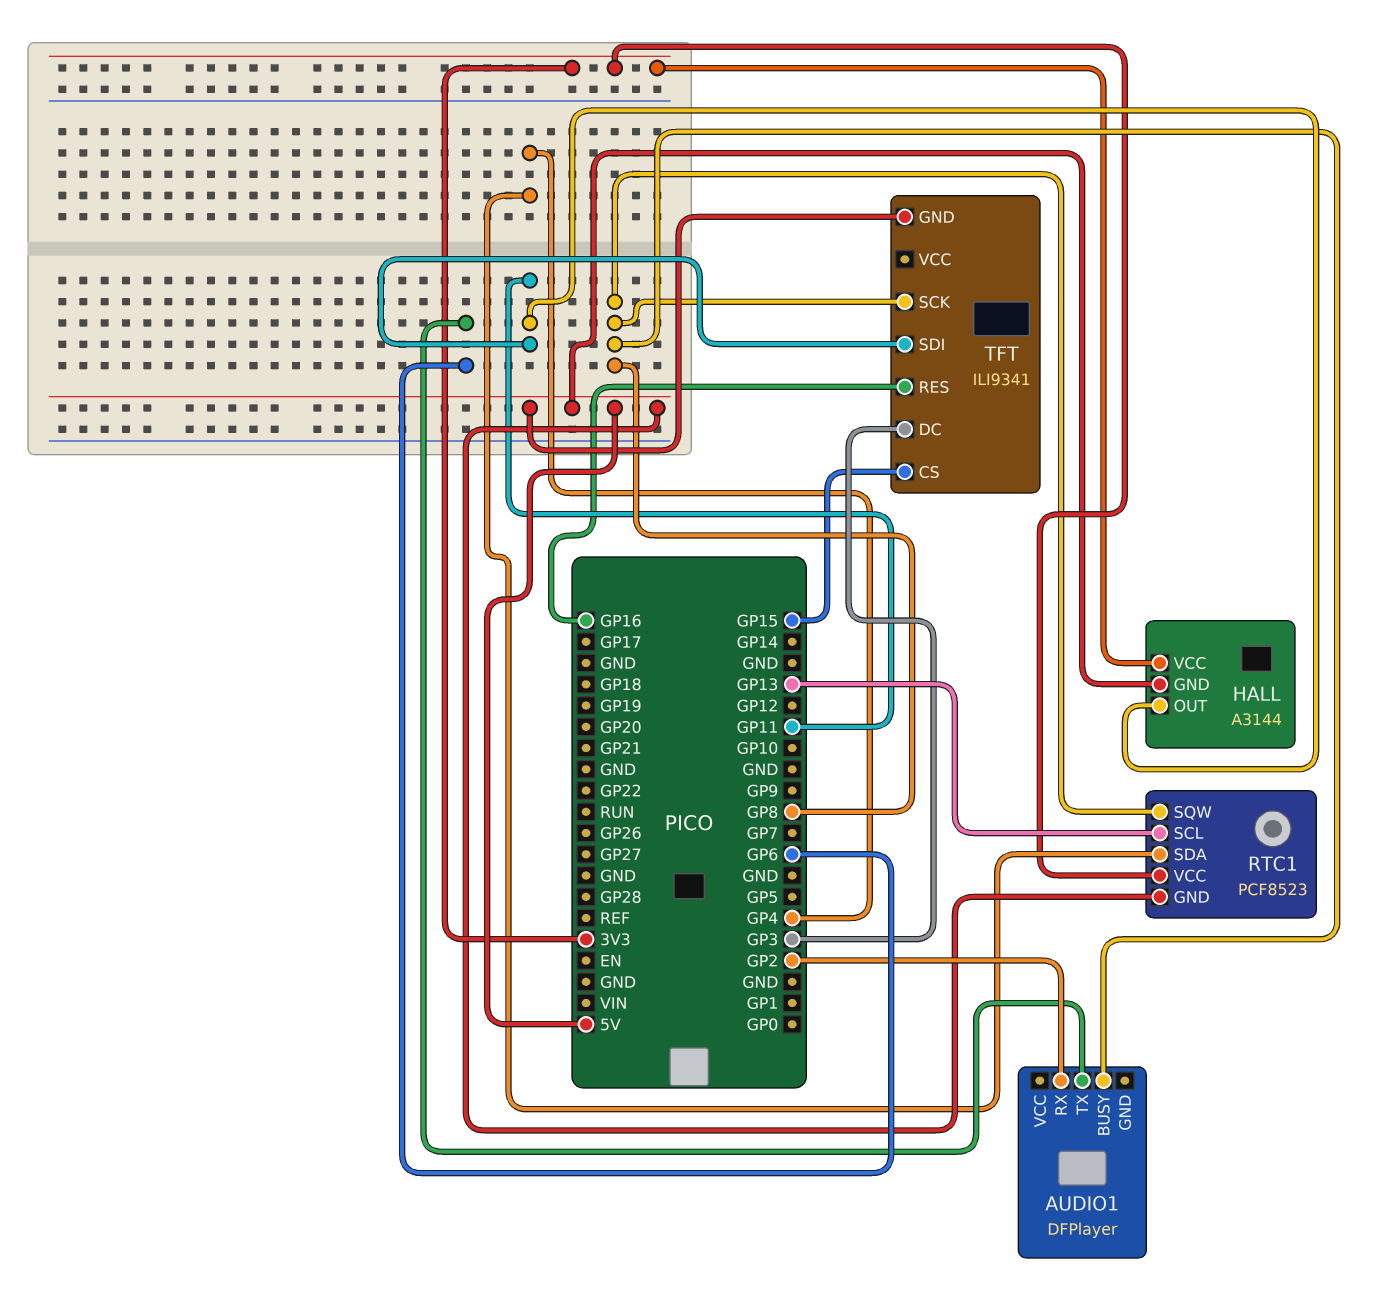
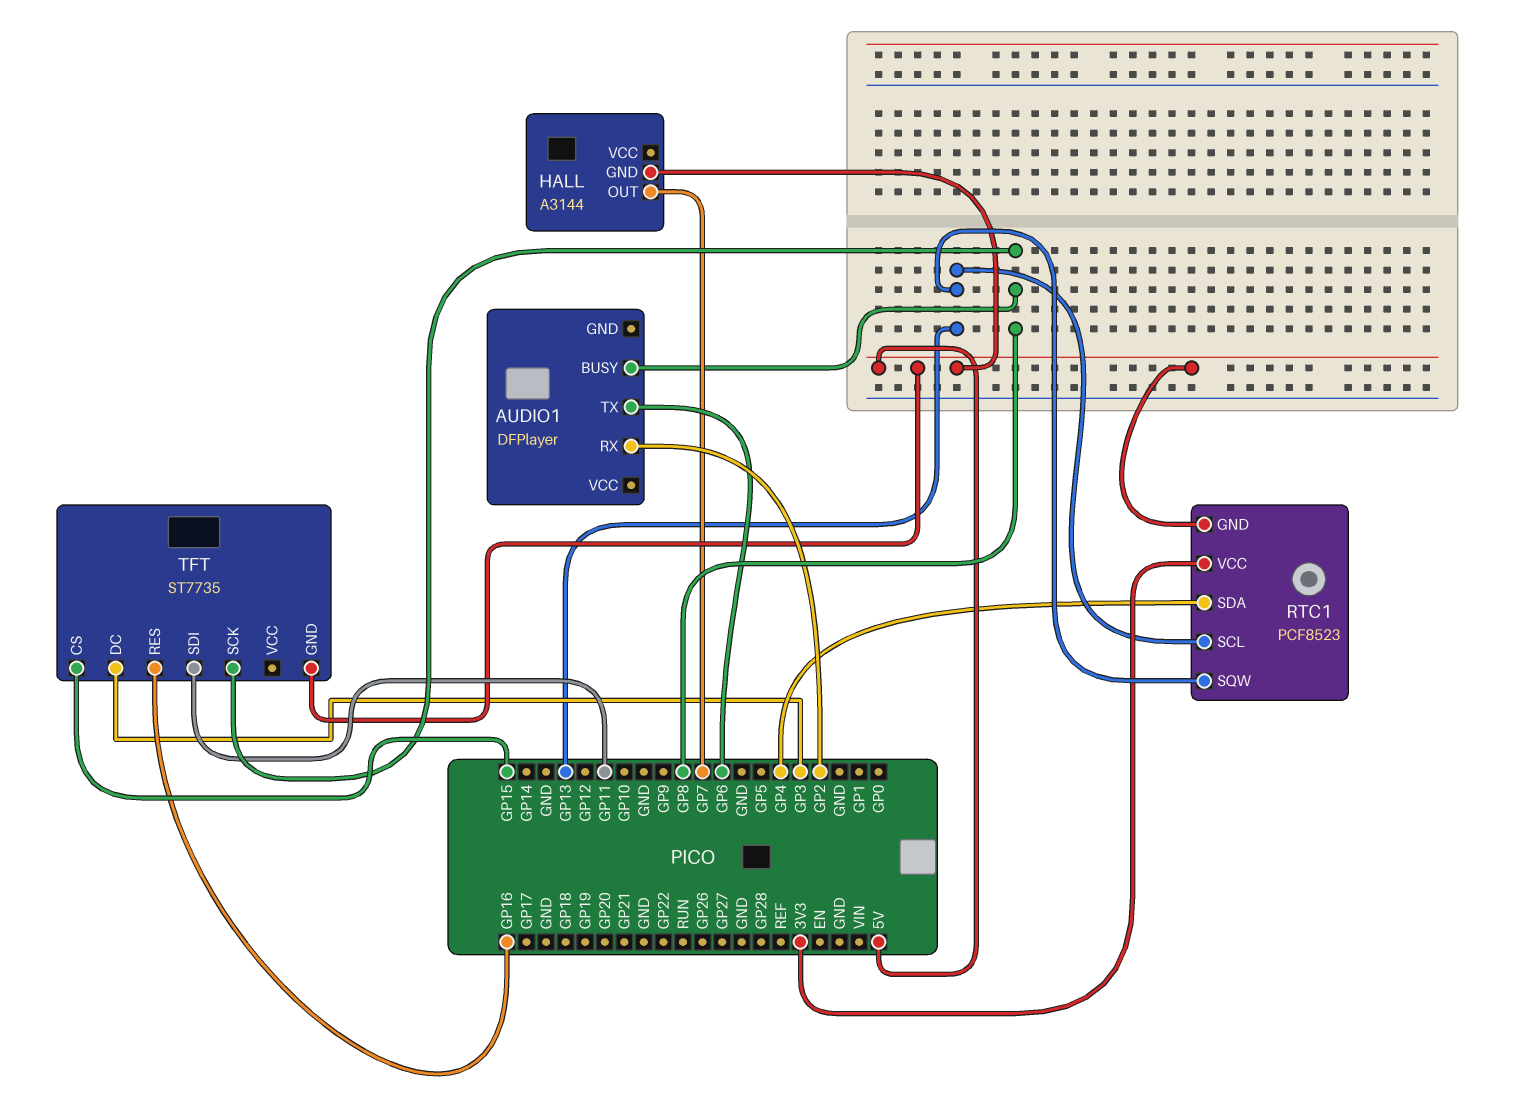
HALL pin OUT: GP11 -> GP7
HALL pin VCC: 3V3 -> none
RTC1 pin SQW: GP8 -> GP13
TFT: ILI9341 -> ST7735

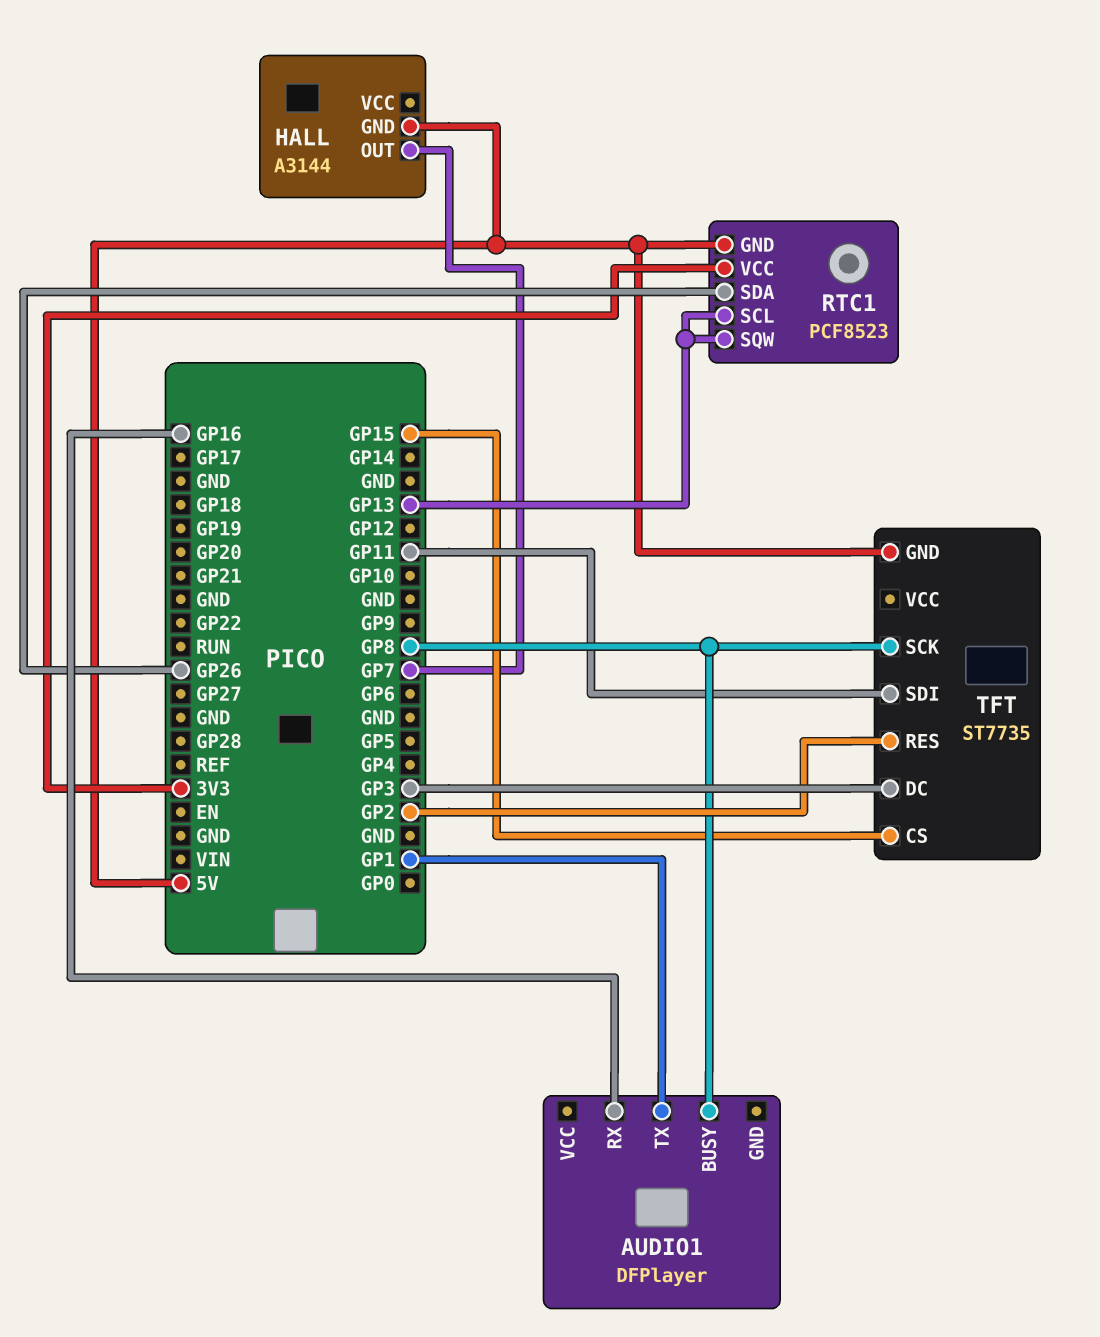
AUDIO1 pin RX: GP2 -> GP16
AUDIO1 pin TX: GP6 -> GP1
RTC1 pin SDA: GP4 -> GP26
TFT pin RES: GP16 -> GP2

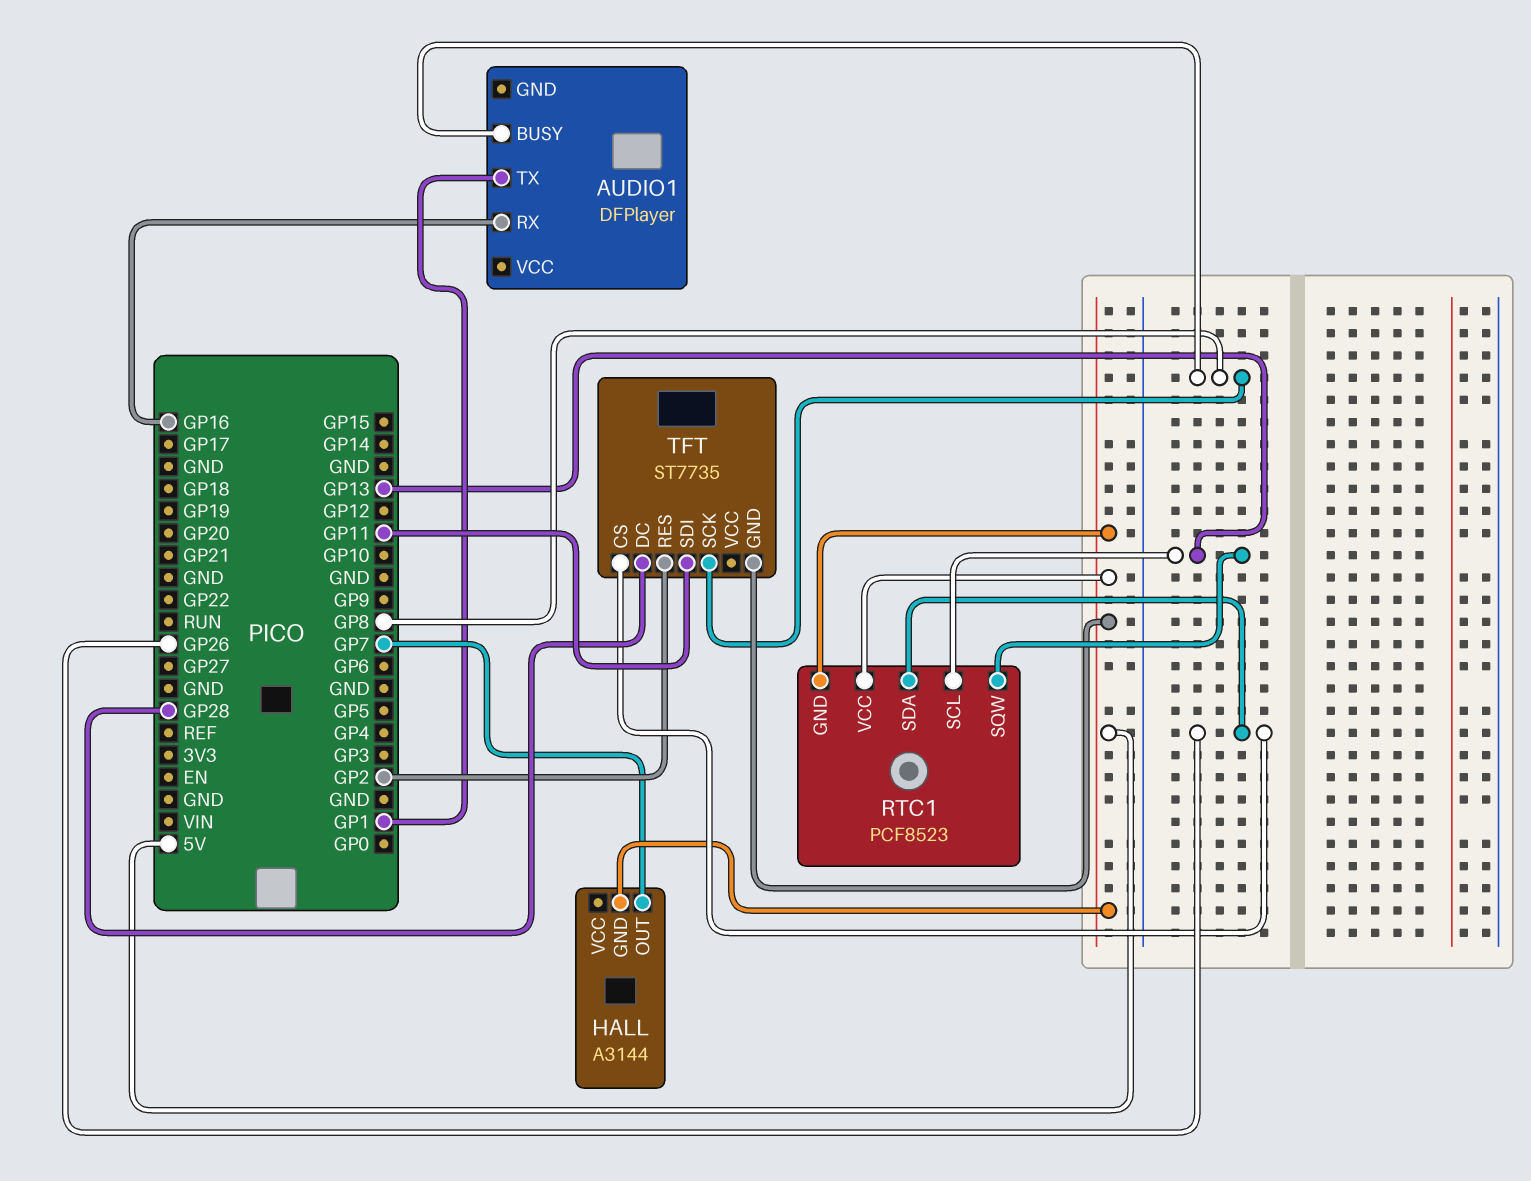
RTC1 pin VCC: 3V3 -> 5V
TFT pin CS: GP15 -> GP26
TFT pin DC: GP3 -> GP28

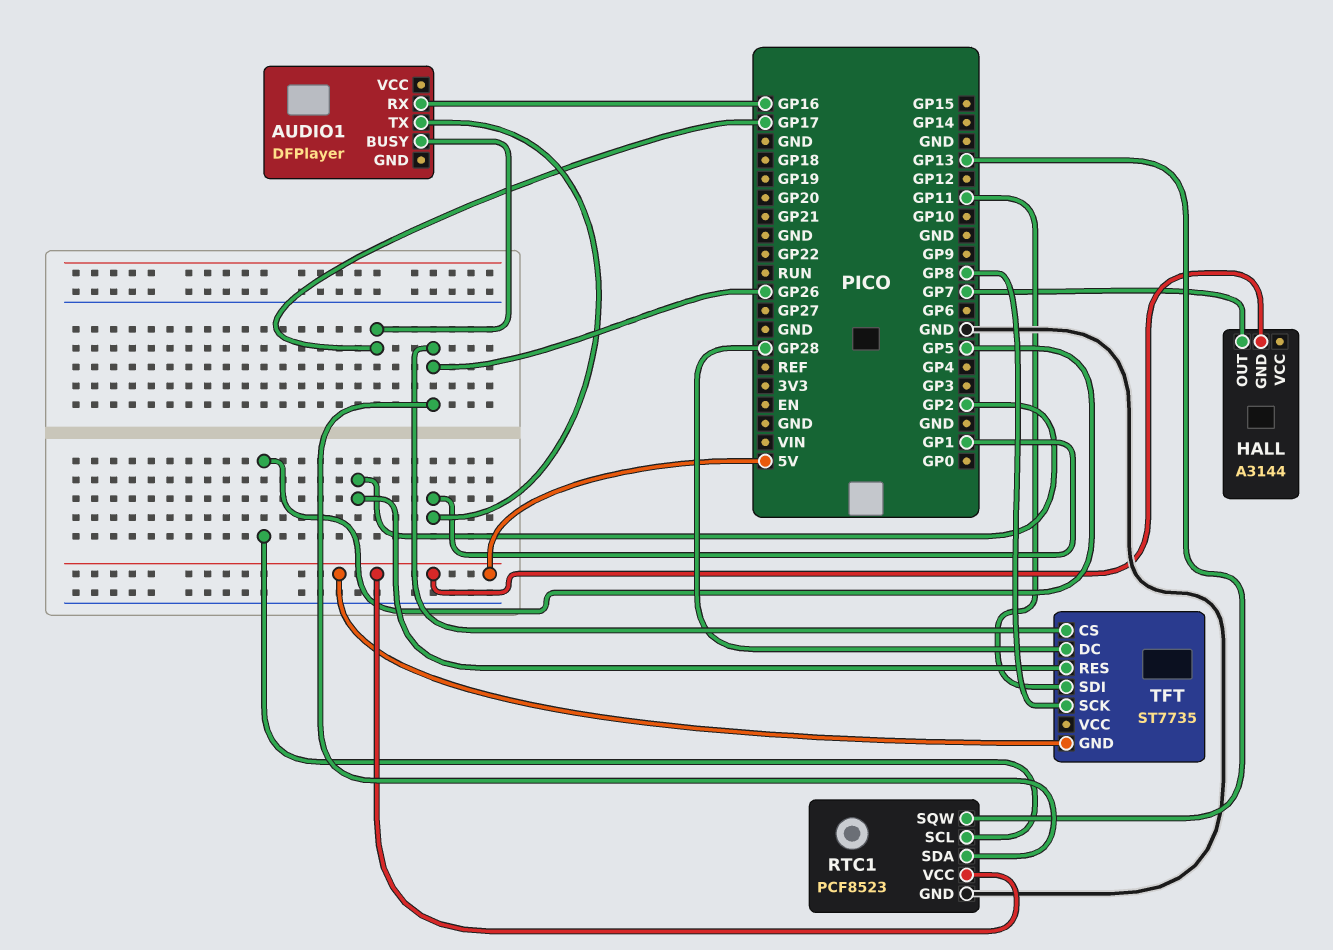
AUDIO1 pin BUSY: GP8 -> GP17
RTC1 pin GND: 5V -> GND
RTC1 pin SCL: GP13 -> GP5

